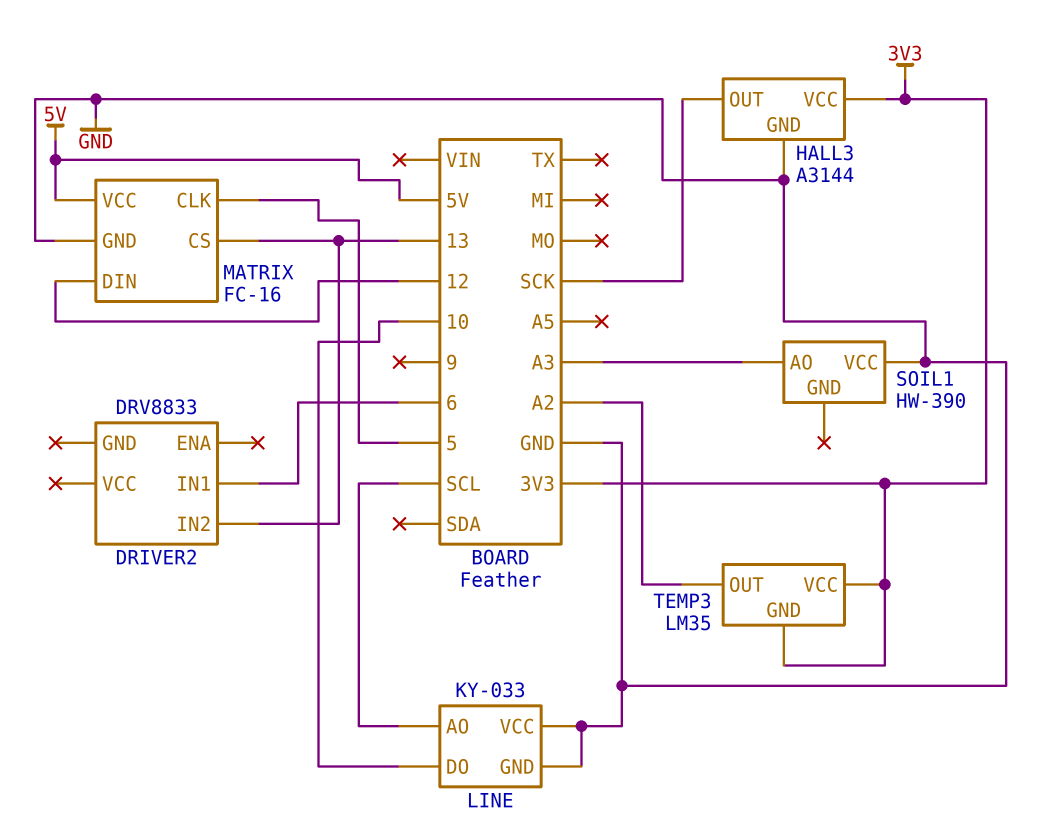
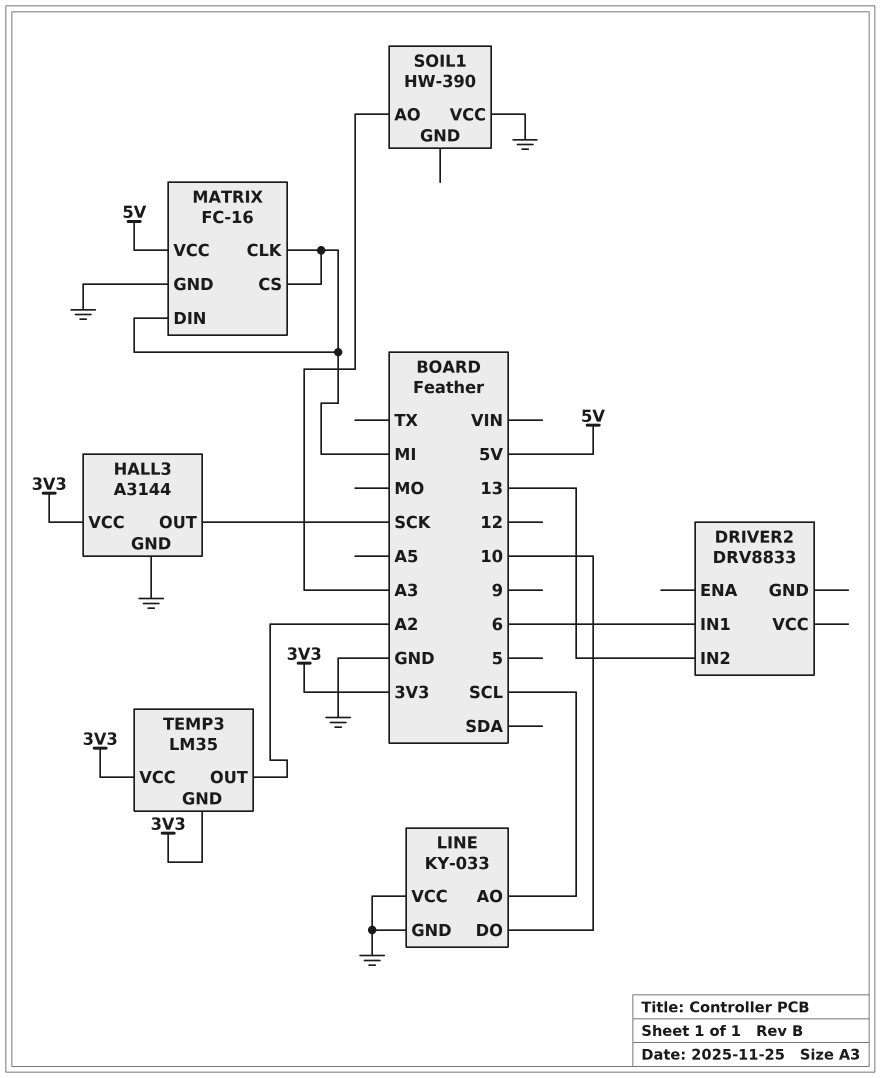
MATRIX pin CLK: 5 -> MI
MATRIX pin CS: 13 -> MI
MATRIX pin DIN: 12 -> MI

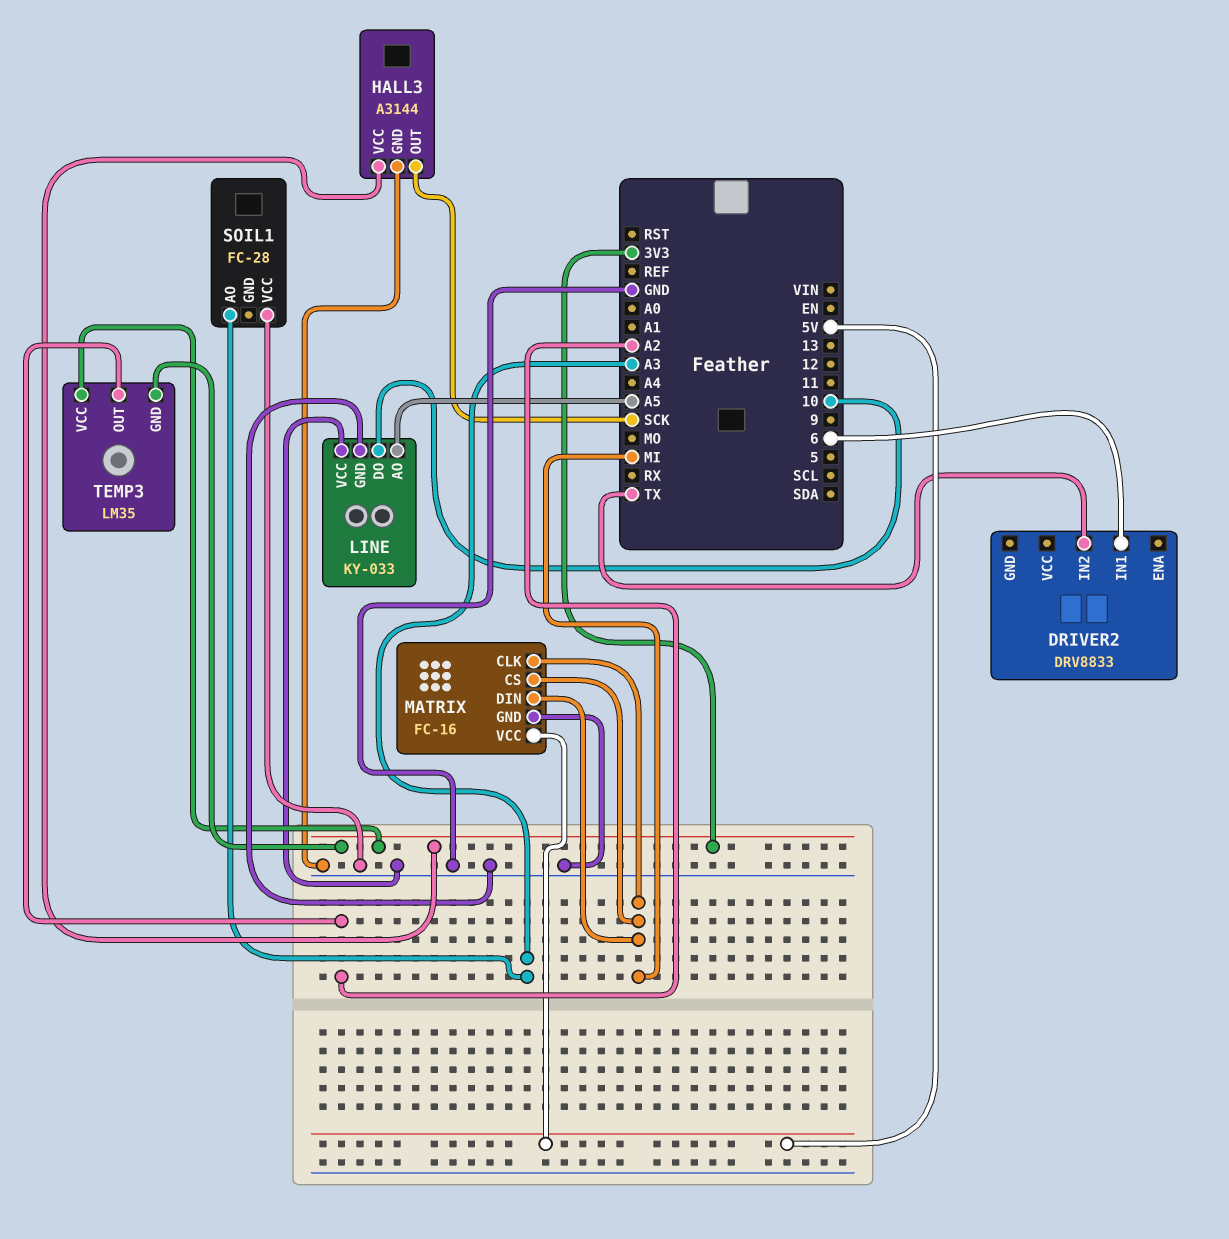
DRIVER2 pin IN2: 13 -> TX
LINE pin AO: SCL -> A5
SOIL1: HW-390 -> FC-28

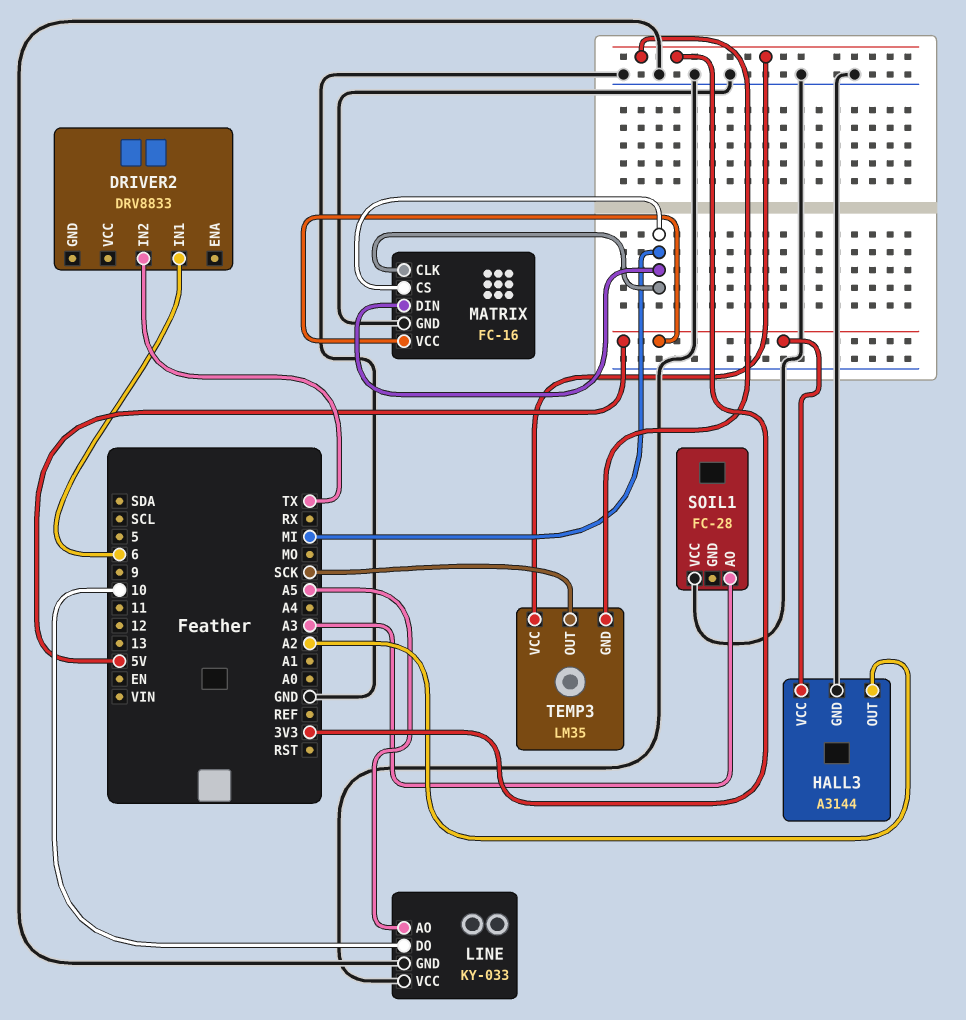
HALL3 pin OUT: SCK -> A2
HALL3 pin VCC: 3V3 -> 5V
TEMP3 pin OUT: A2 -> SCK

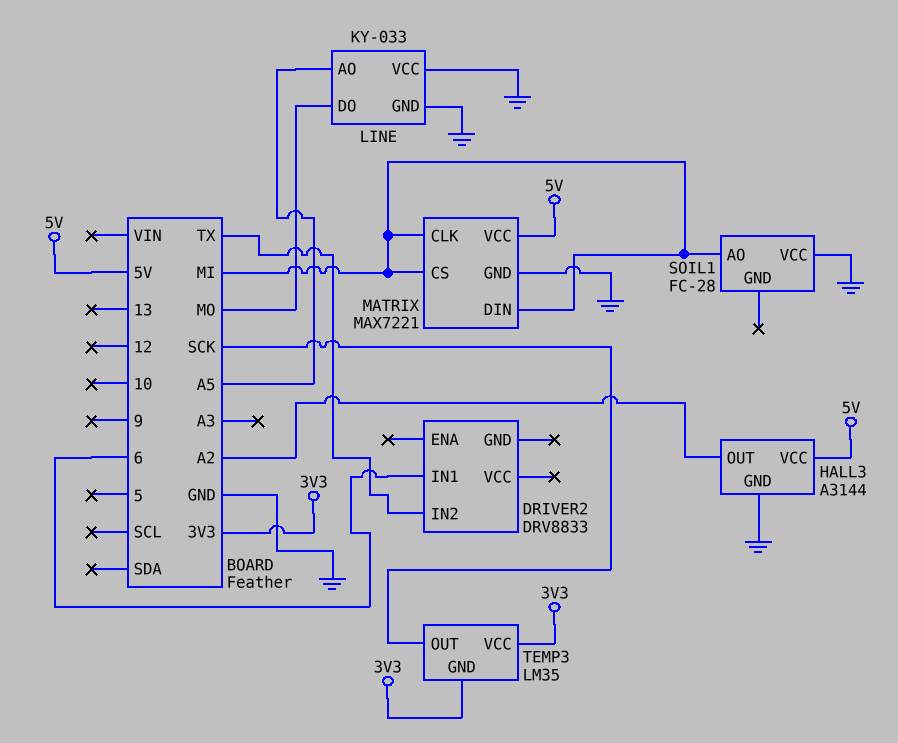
LINE pin DO: 10 -> MO
MATRIX: FC-16 -> MAX7221
SOIL1 pin AO: A3 -> MI

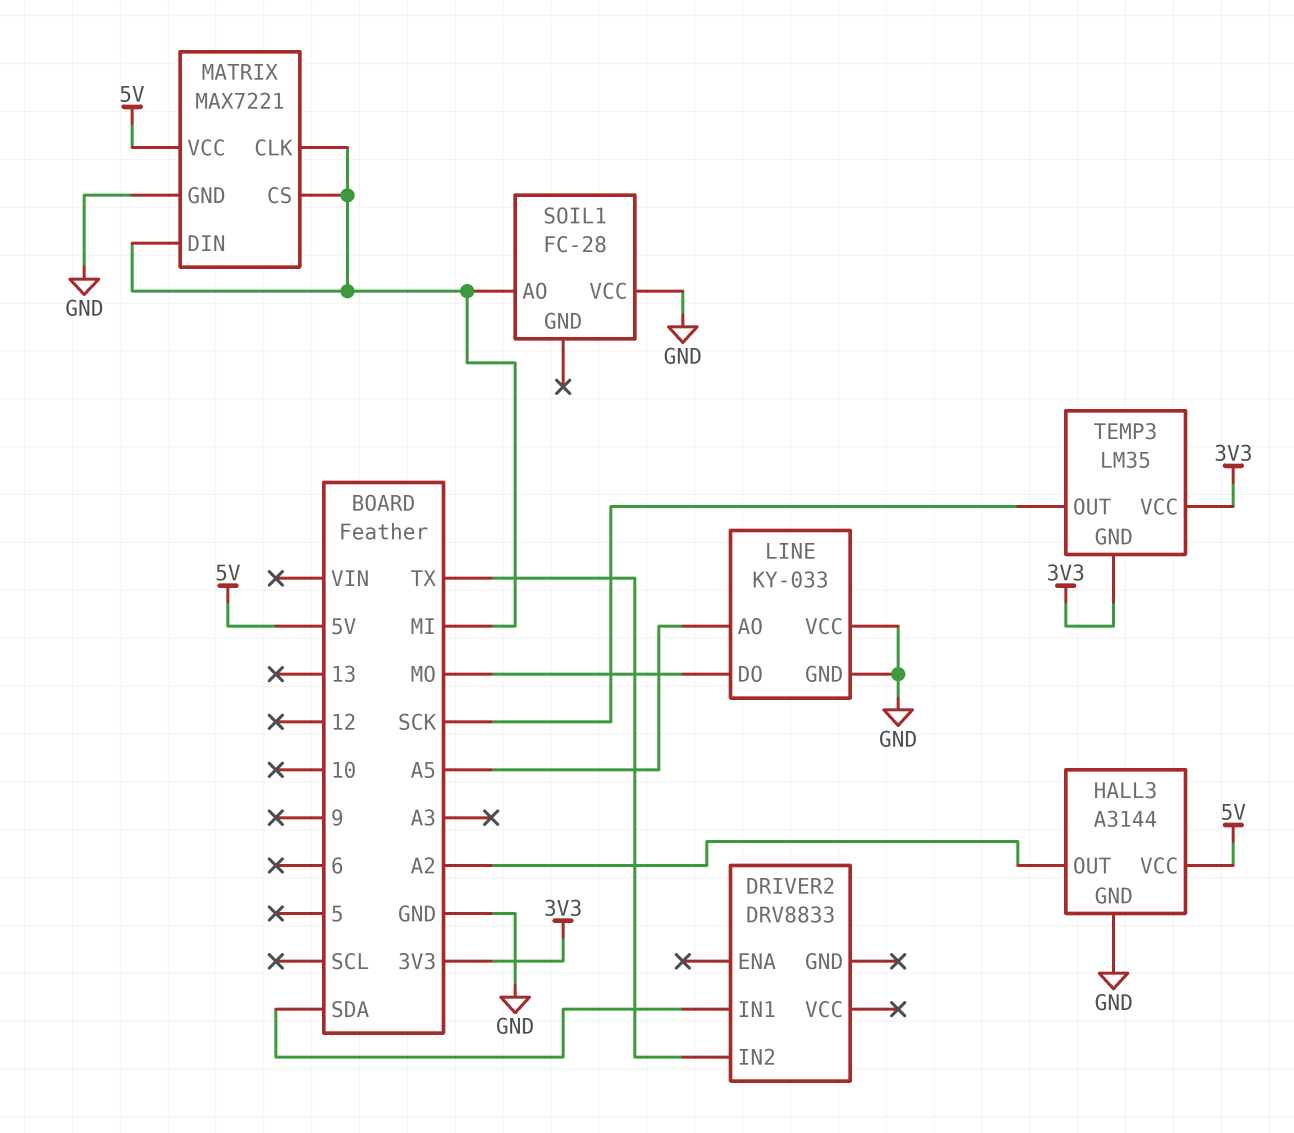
DRIVER2 pin IN1: 6 -> SDA

